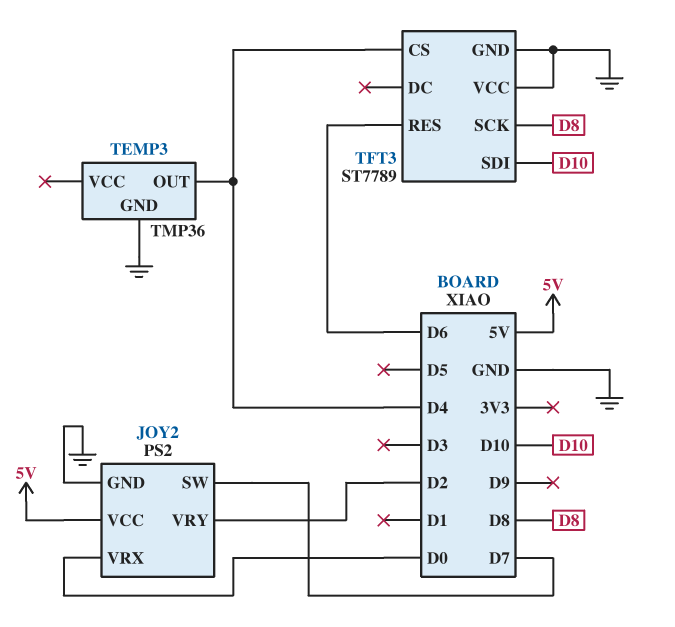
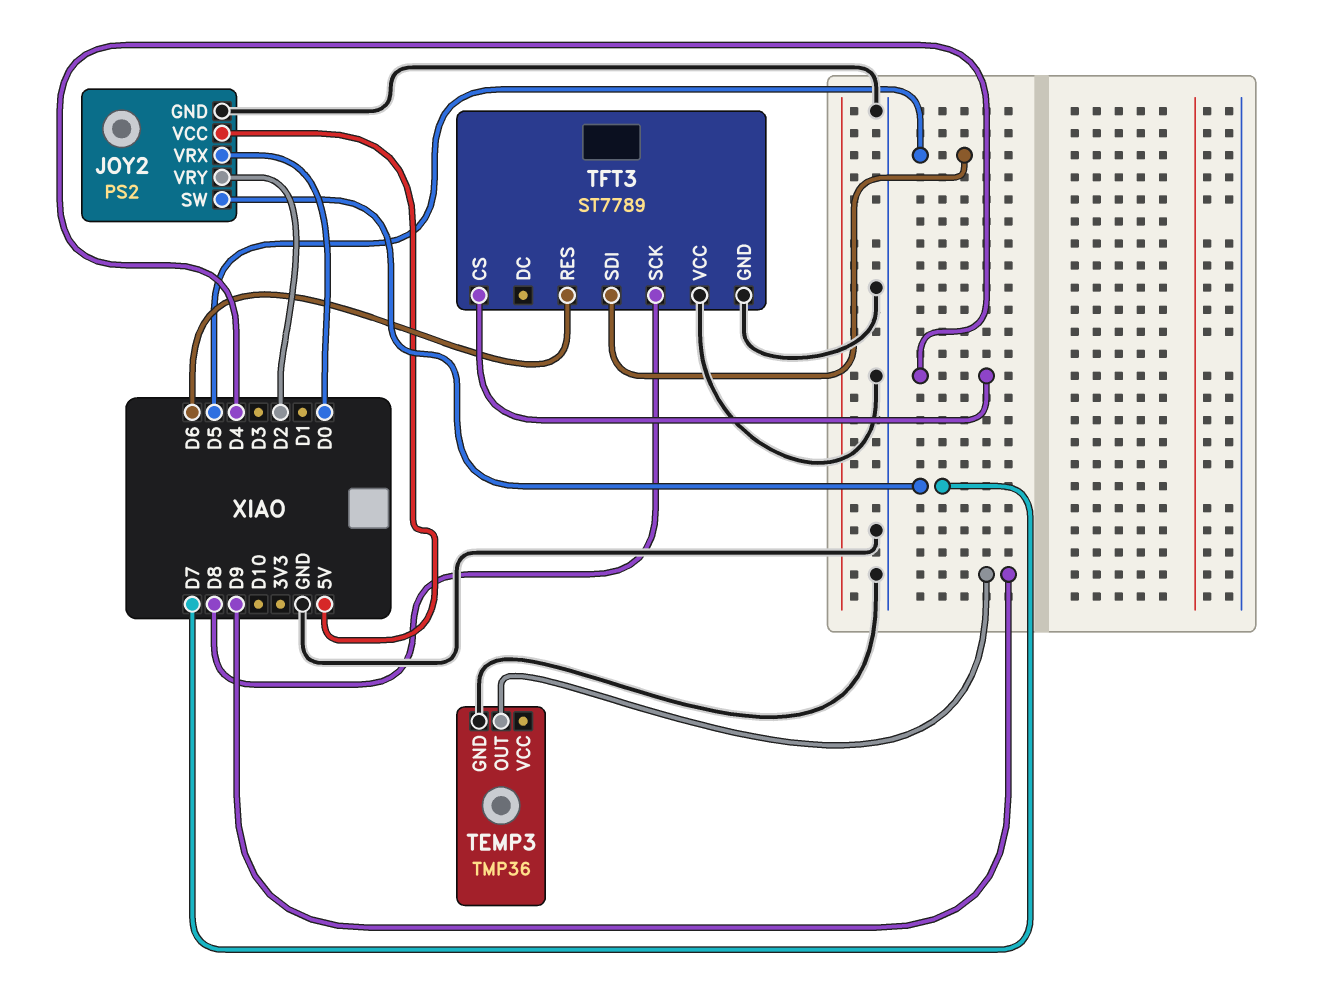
TEMP3 pin OUT: D4 -> D9
TFT3 pin SDI: D10 -> D5

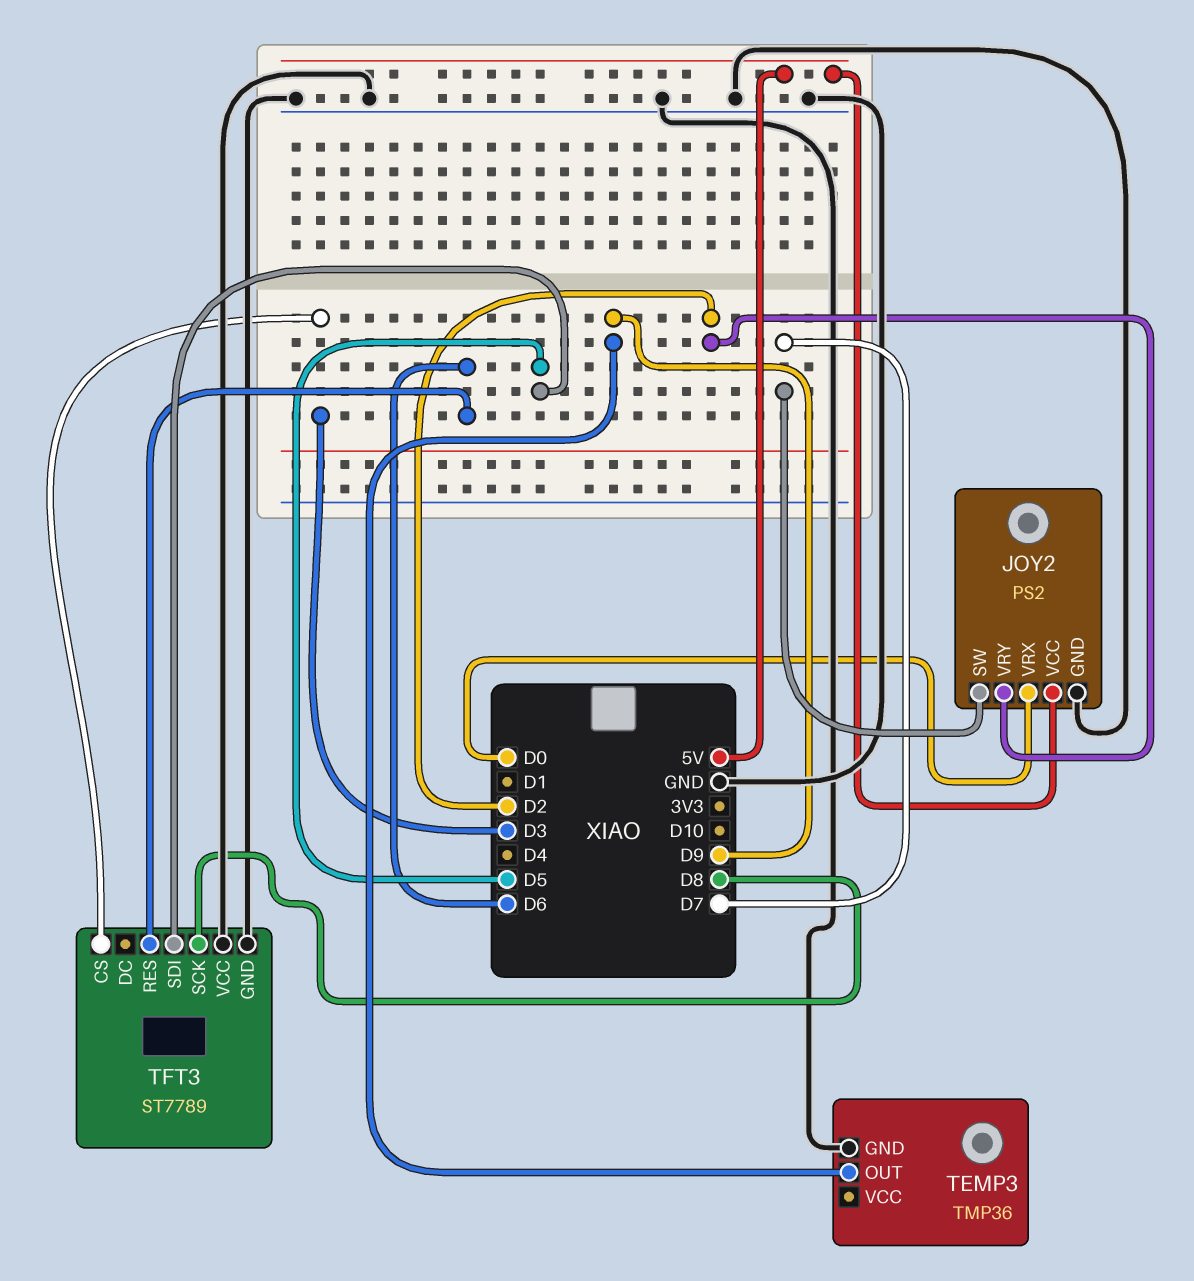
TFT3 pin CS: D4 -> D3

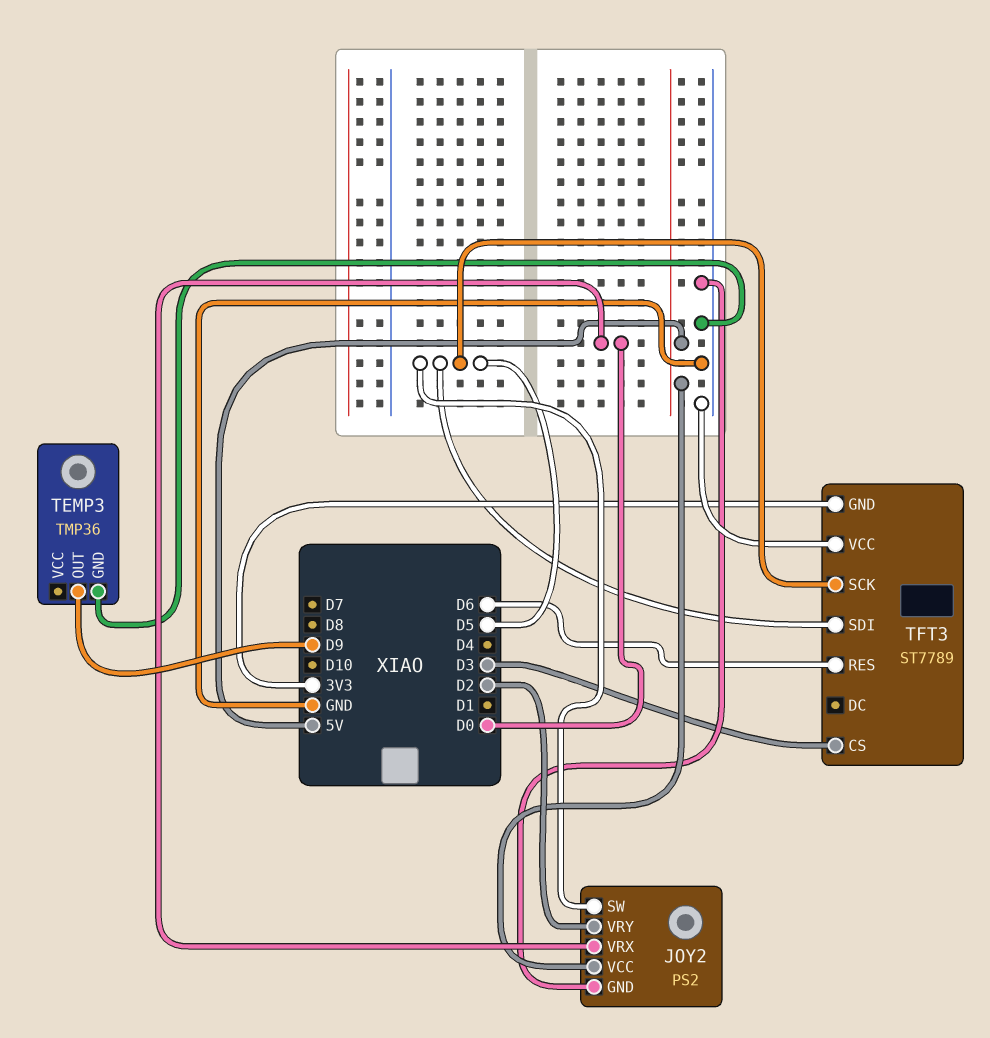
JOY2 pin SW: D7 -> D5
TFT3 pin GND: GND -> 3V3
TFT3 pin SCK: D8 -> D5

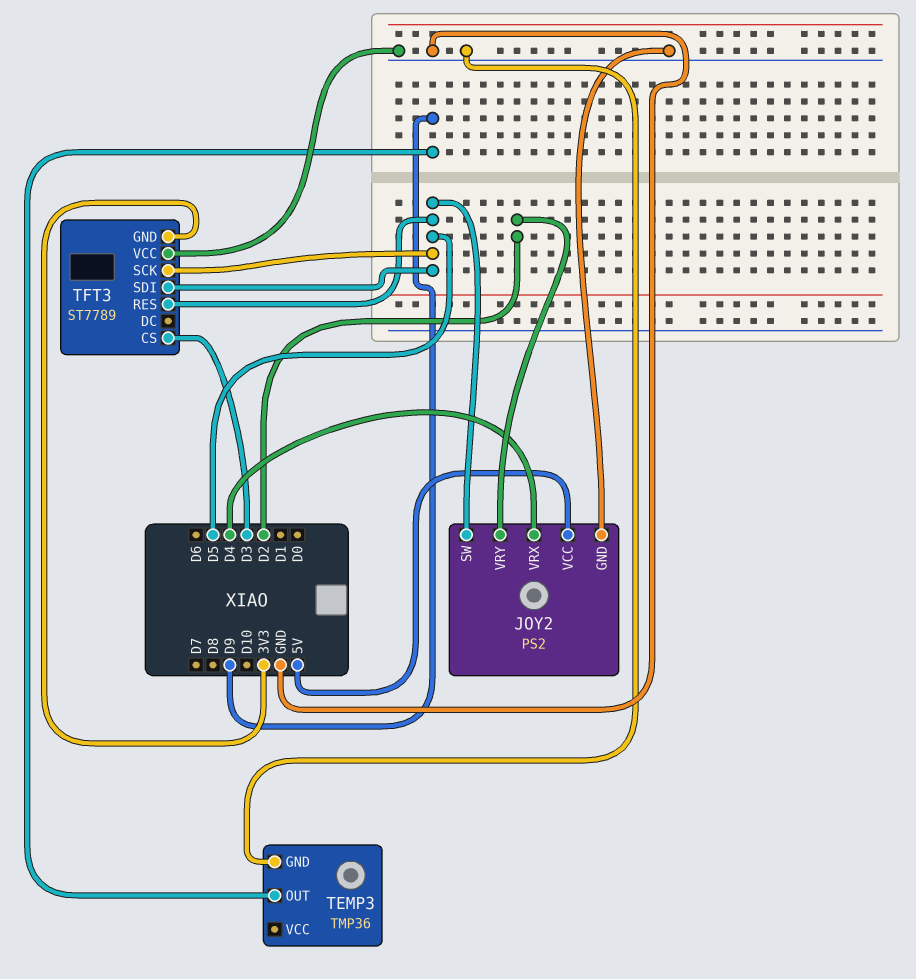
JOY2 pin VRX: D0 -> D4
TFT3 pin RES: D6 -> D5

